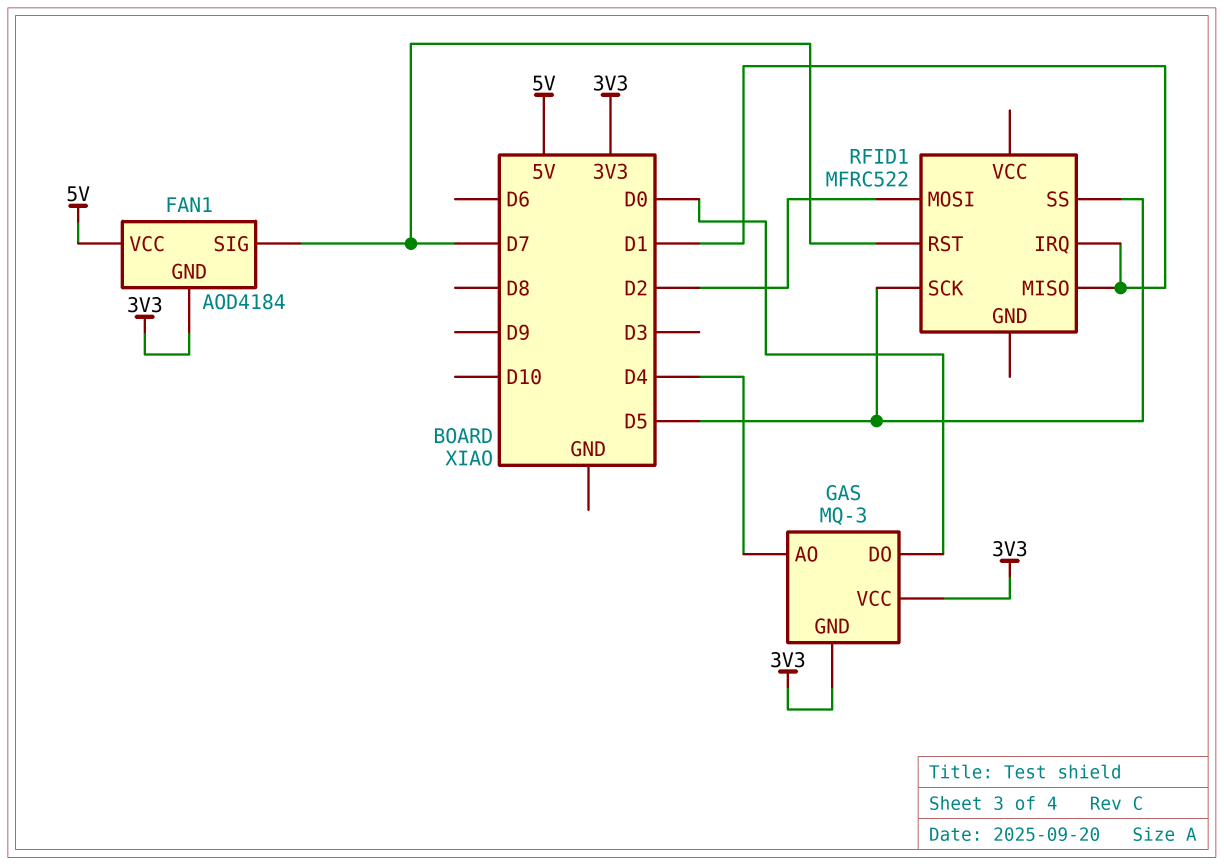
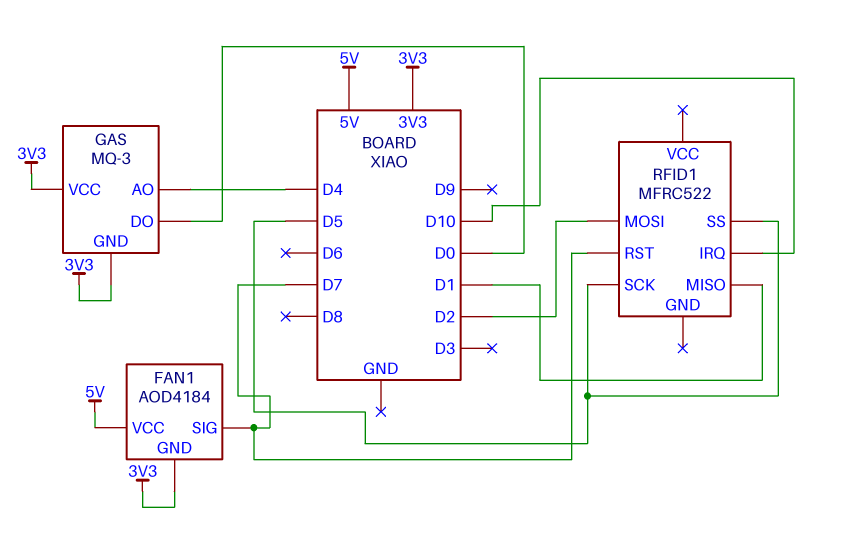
RFID1 pin IRQ: D1 -> D10

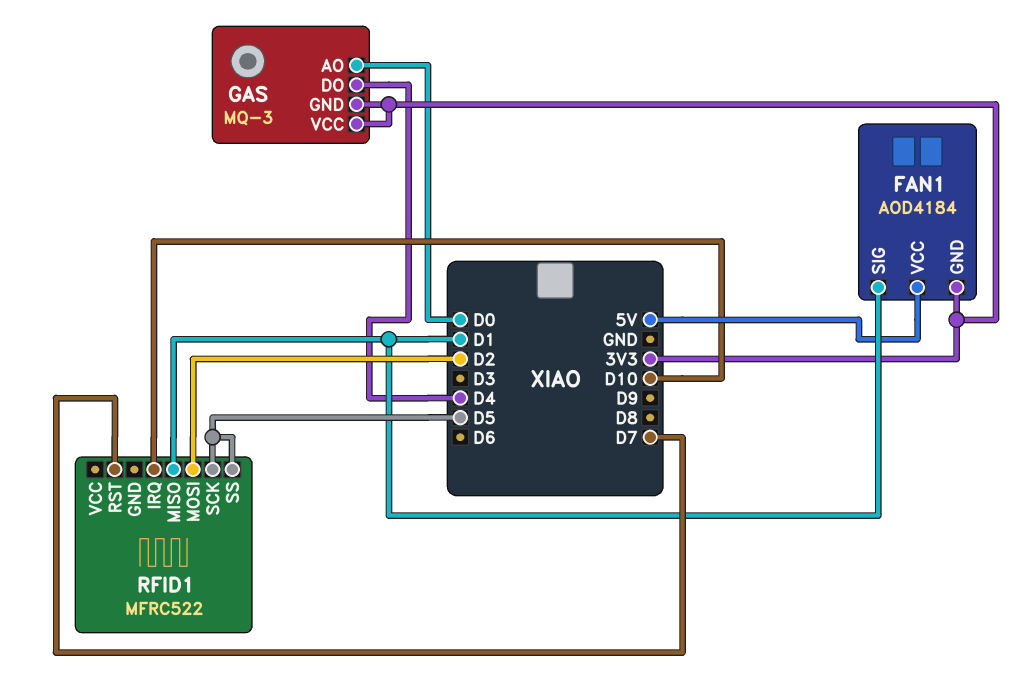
FAN1 pin SIG: D7 -> D1
GAS pin AO: D4 -> D0
GAS pin DO: D0 -> D4

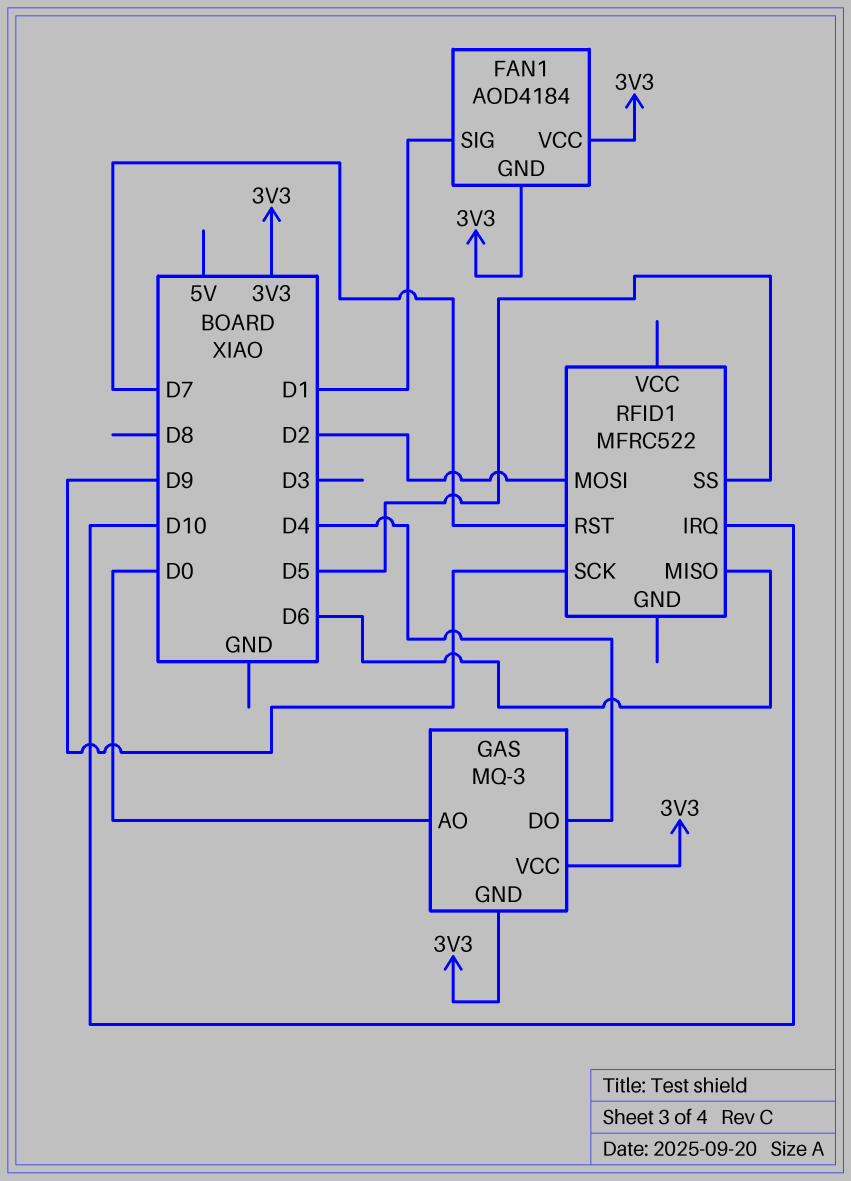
FAN1 pin VCC: 5V -> 3V3
RFID1 pin MISO: D1 -> D6
RFID1 pin SCK: D5 -> D9

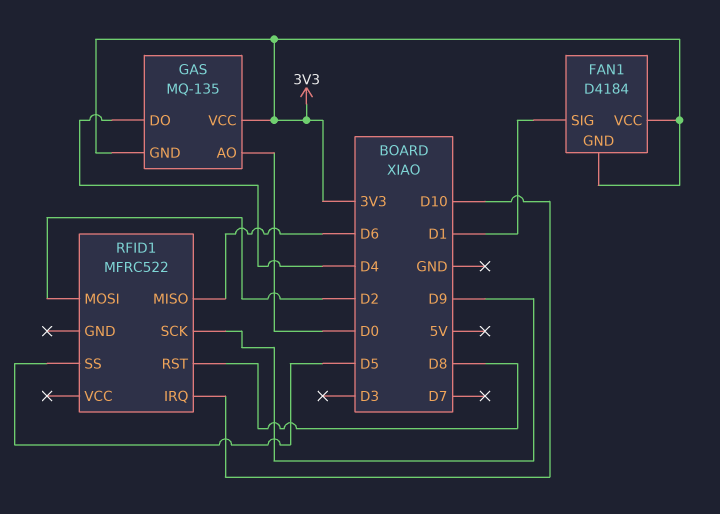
FAN1: AOD4184 -> D4184
GAS: MQ-3 -> MQ-135
RFID1 pin RST: D7 -> D8

